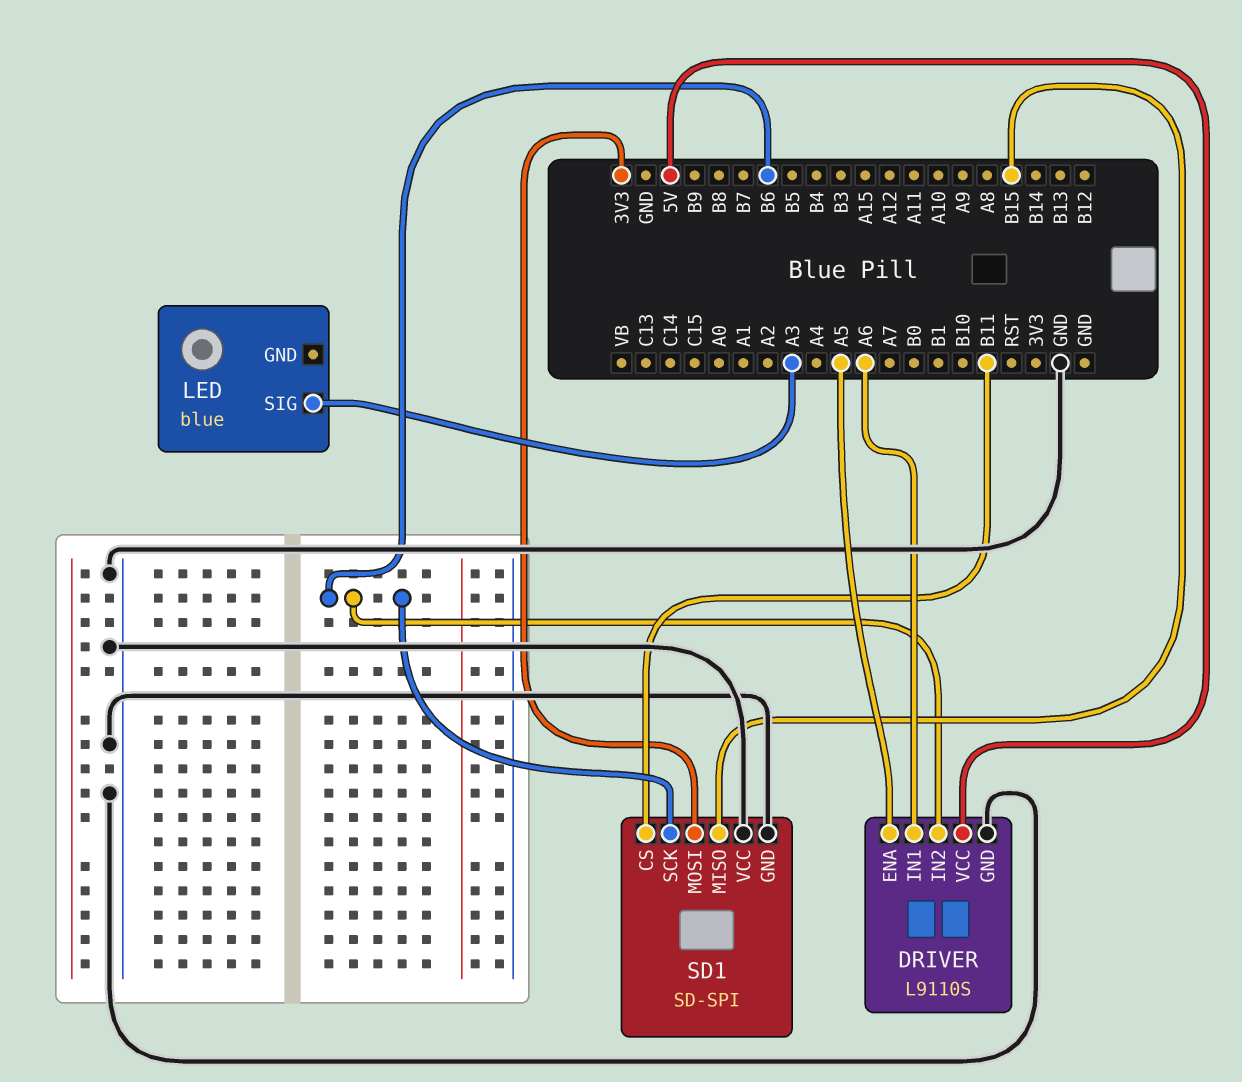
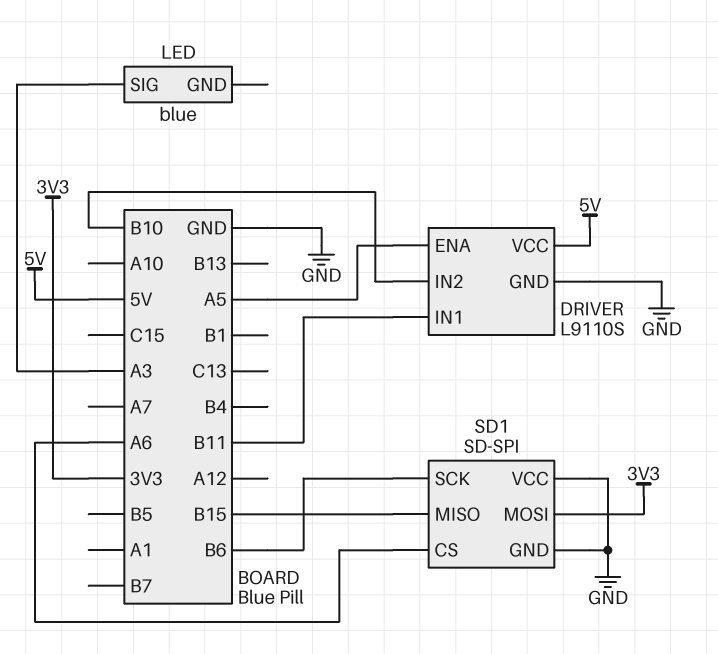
DRIVER pin IN1: A6 -> B11
DRIVER pin IN2: B6 -> B10
SD1 pin CS: B11 -> A6

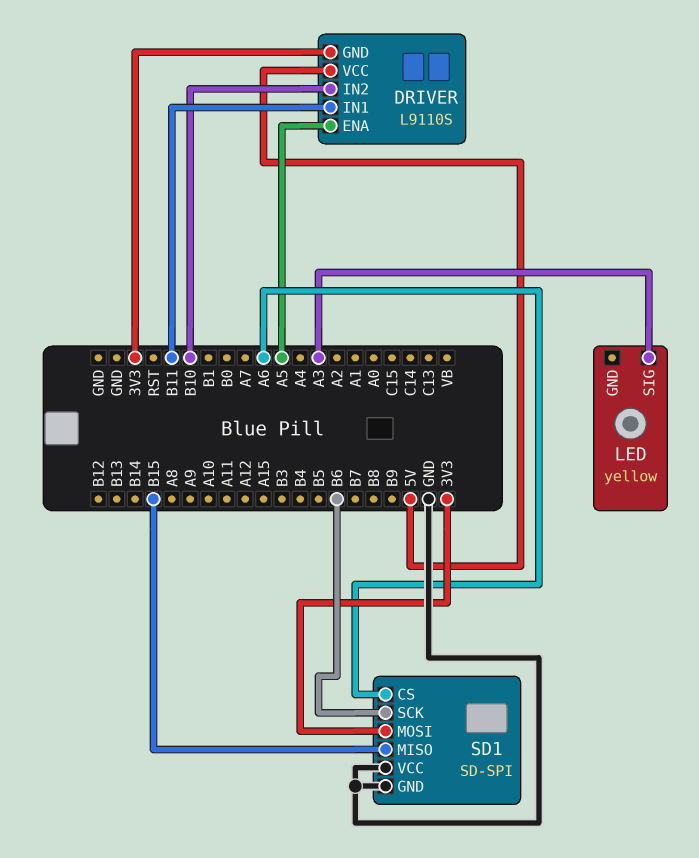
DRIVER pin GND: GND -> 3V3
LED: blue -> yellow

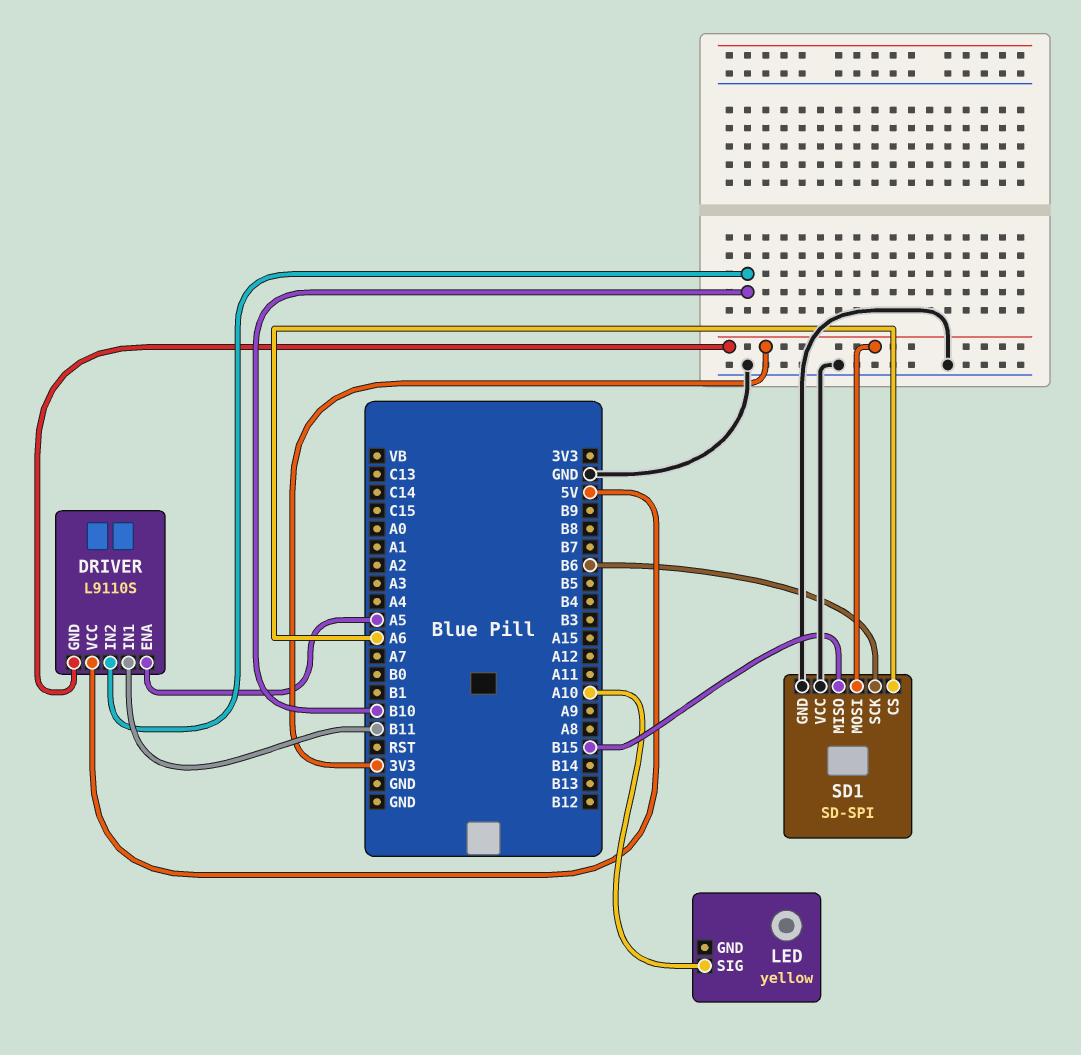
LED pin SIG: A3 -> A10

